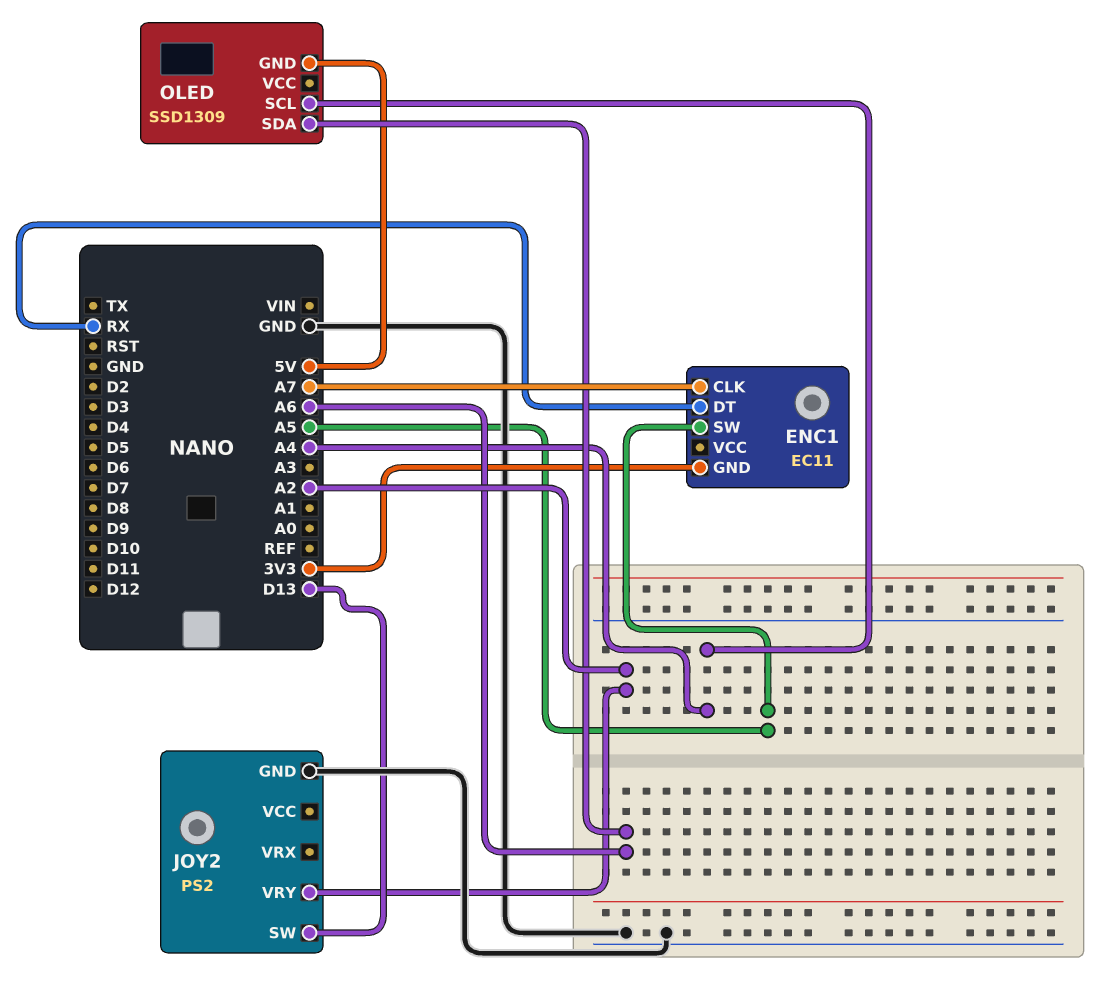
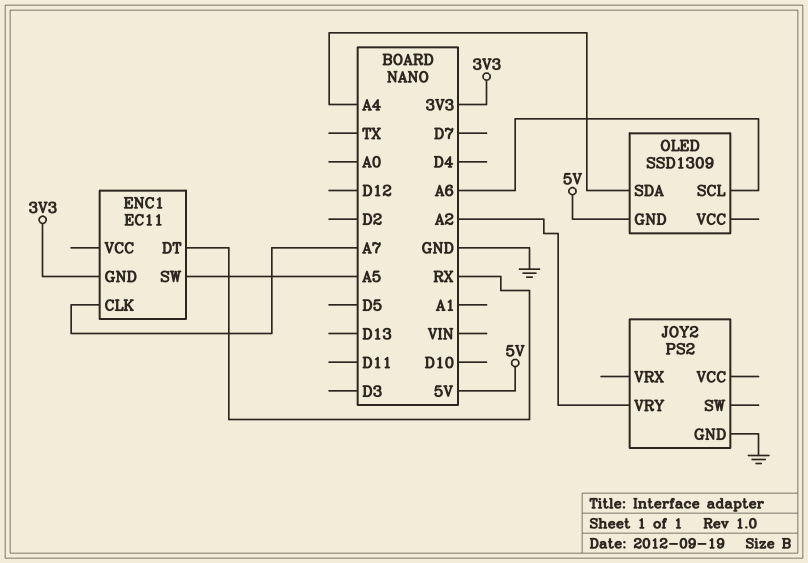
JOY2 pin SW: D13 -> none
OLED pin SCL: A4 -> A6
OLED pin SDA: A6 -> A4

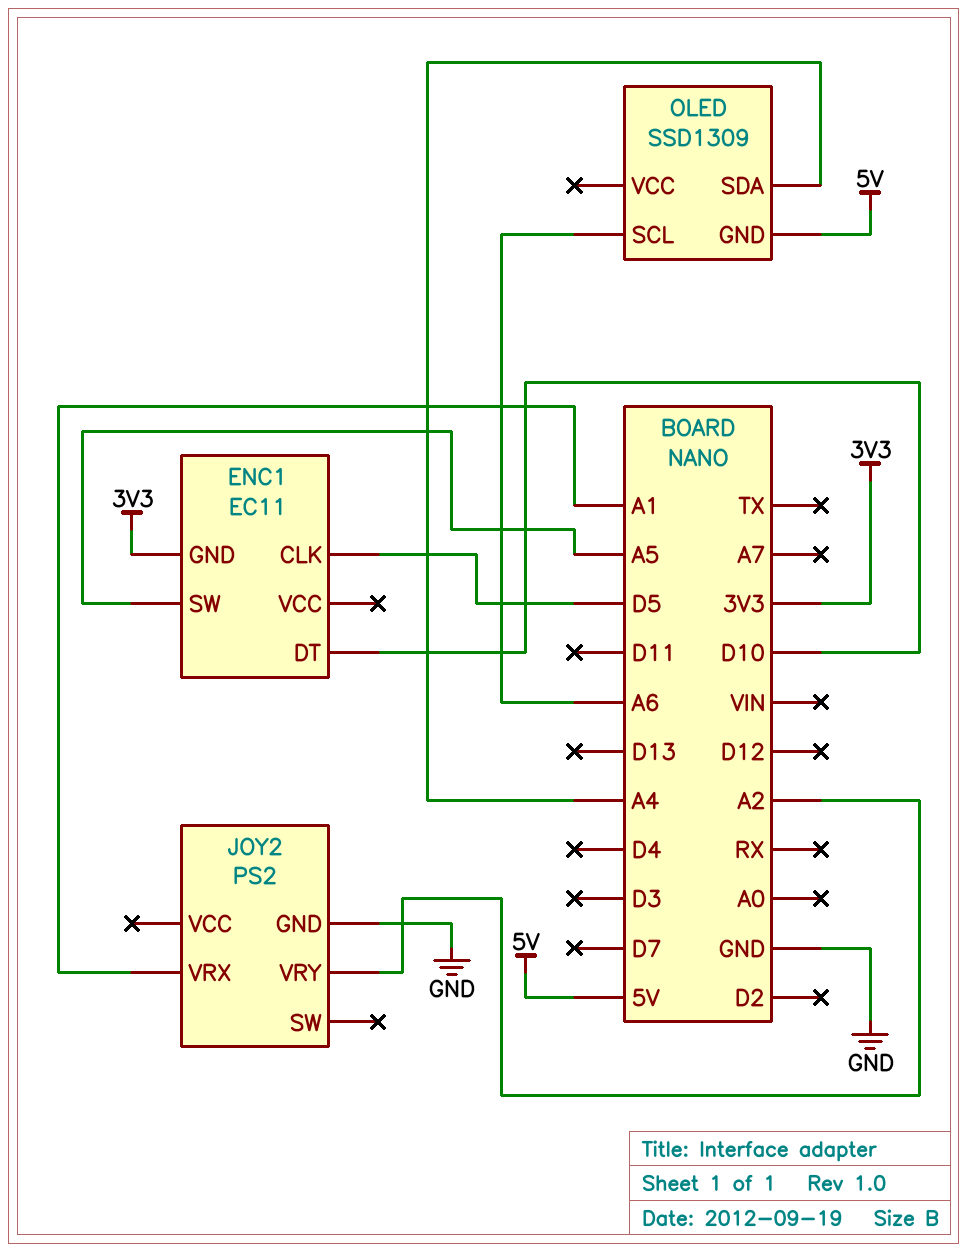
ENC1 pin CLK: A7 -> D5
ENC1 pin DT: RX -> D10
JOY2 pin VRX: none -> A1

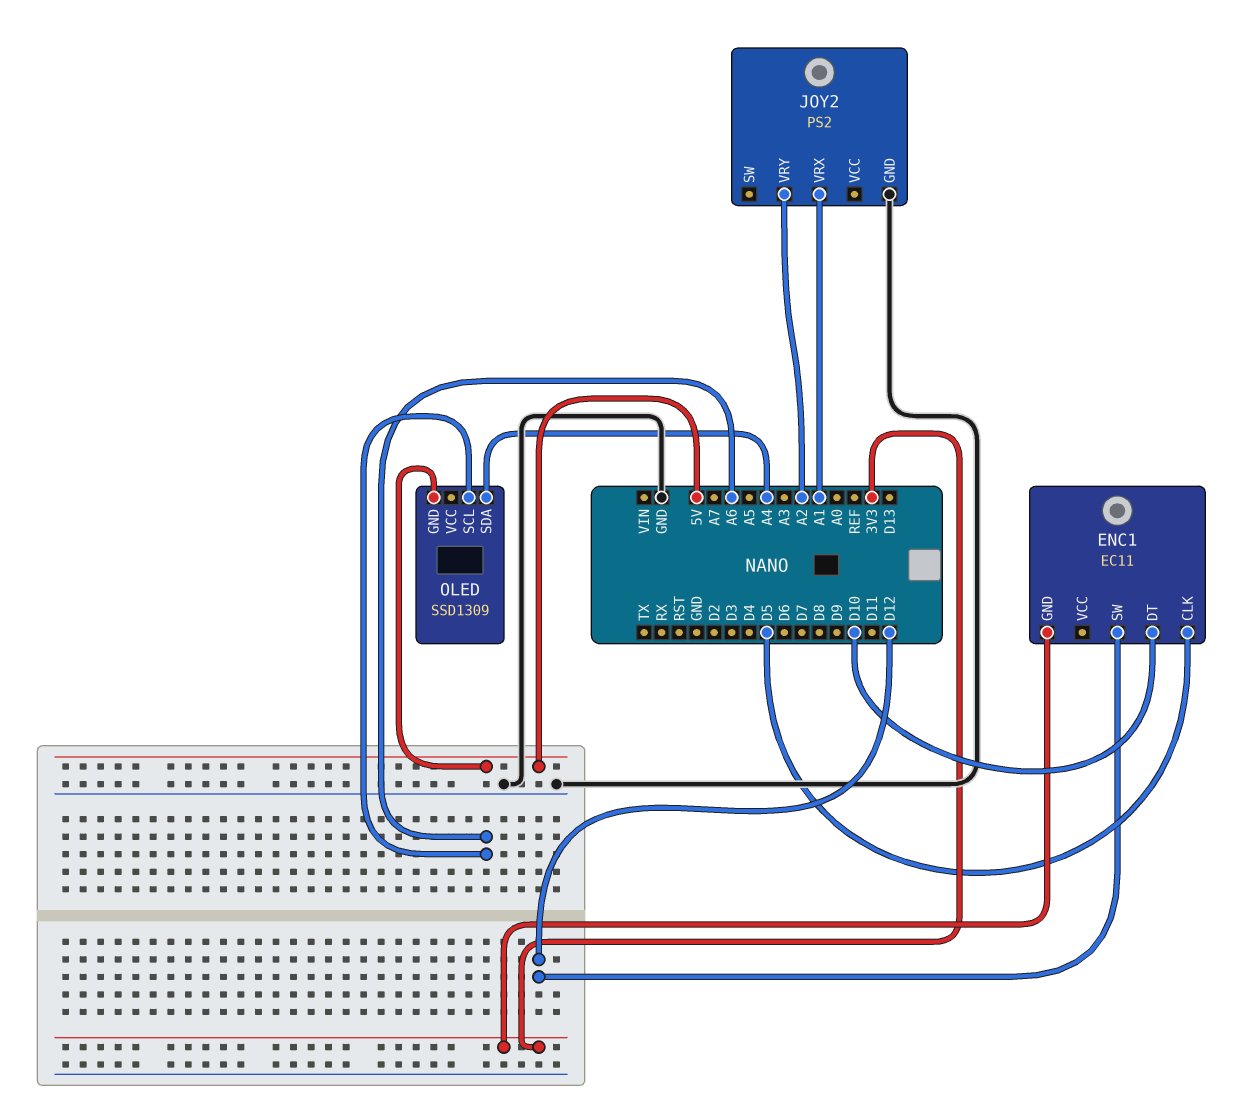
ENC1 pin SW: A5 -> D12

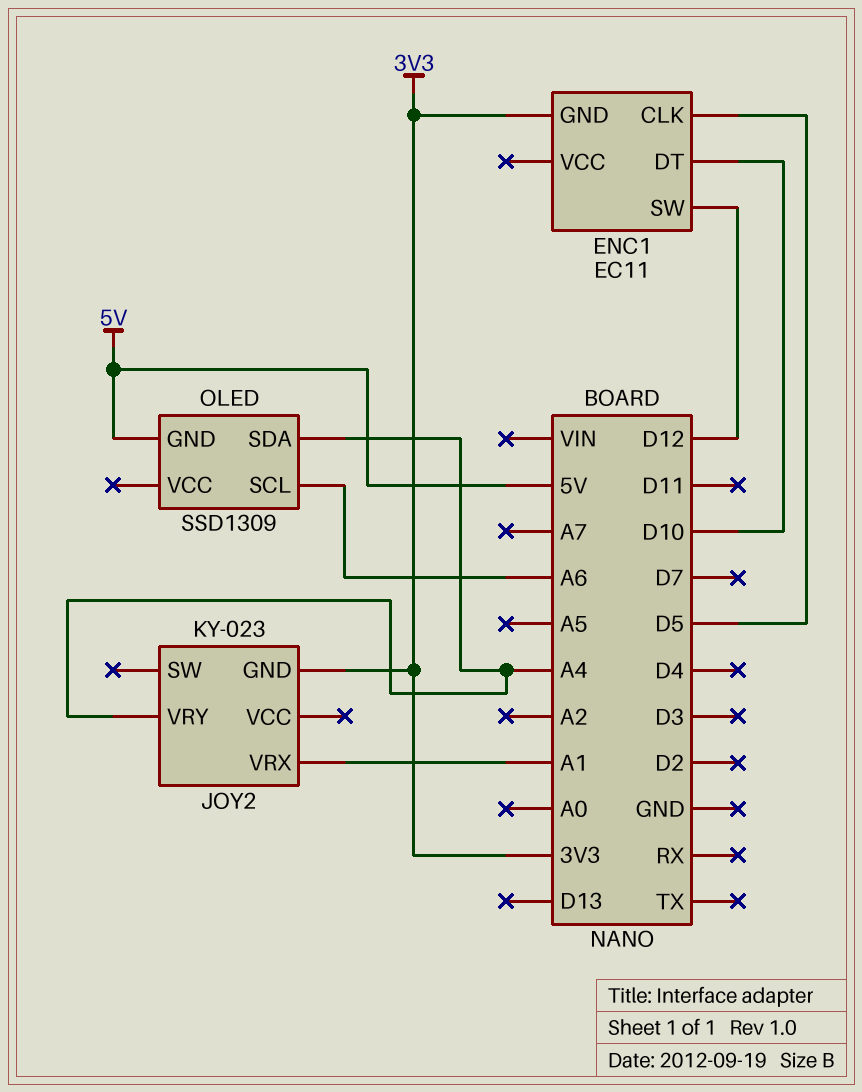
JOY2: PS2 -> KY-023
JOY2 pin GND: GND -> 3V3
JOY2 pin VRY: A2 -> A4

